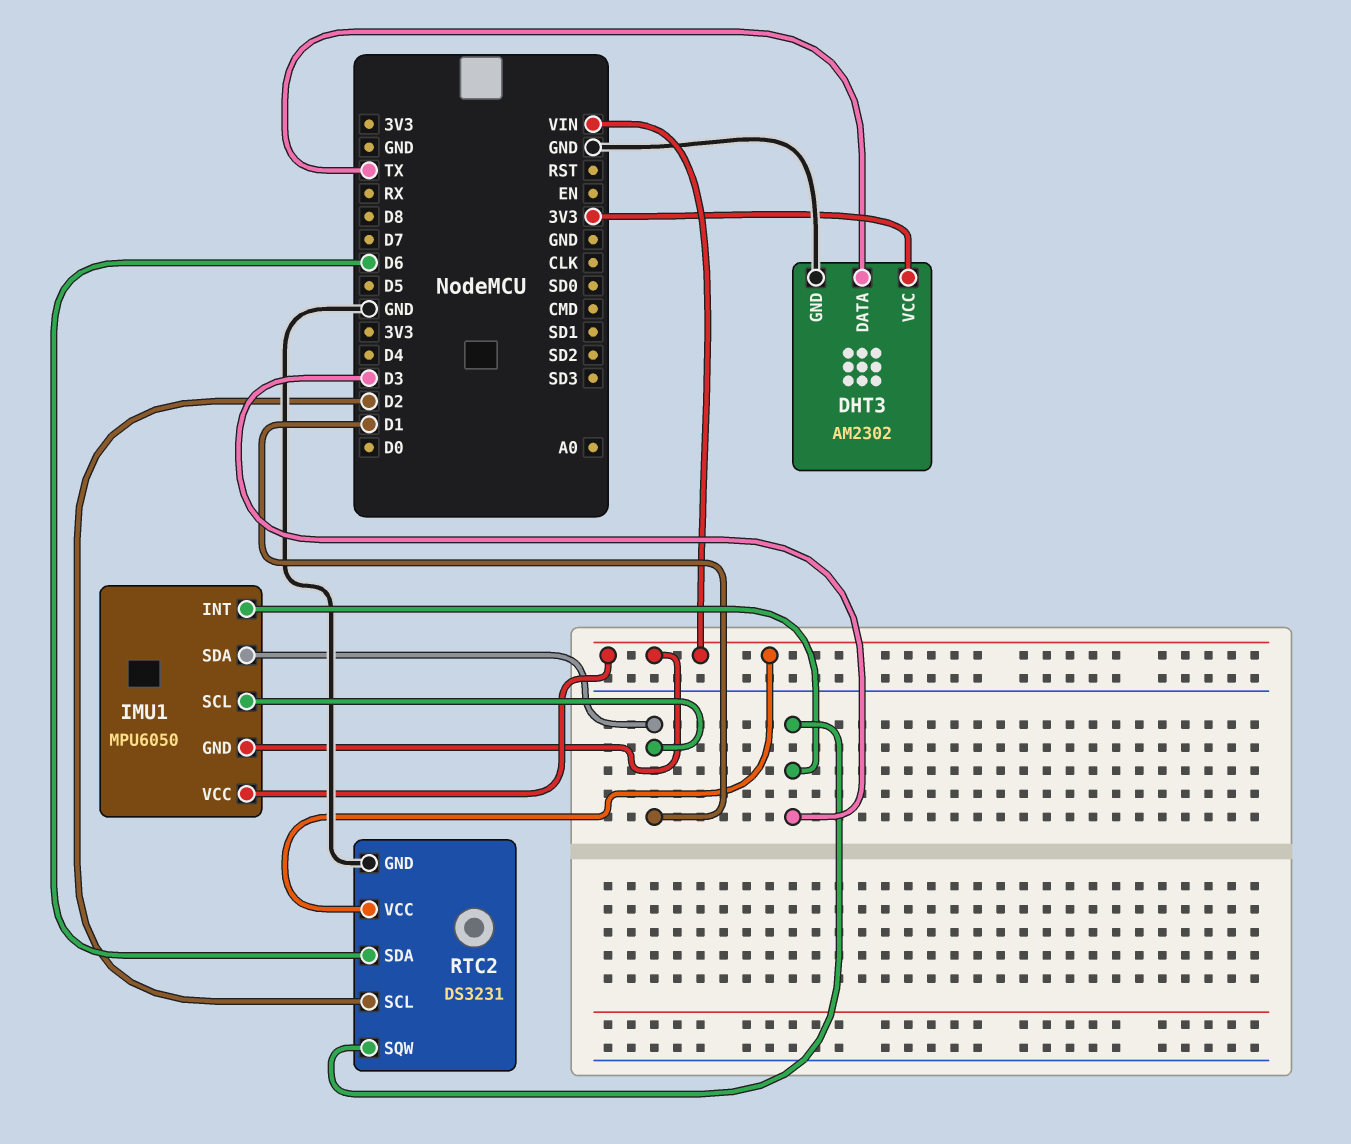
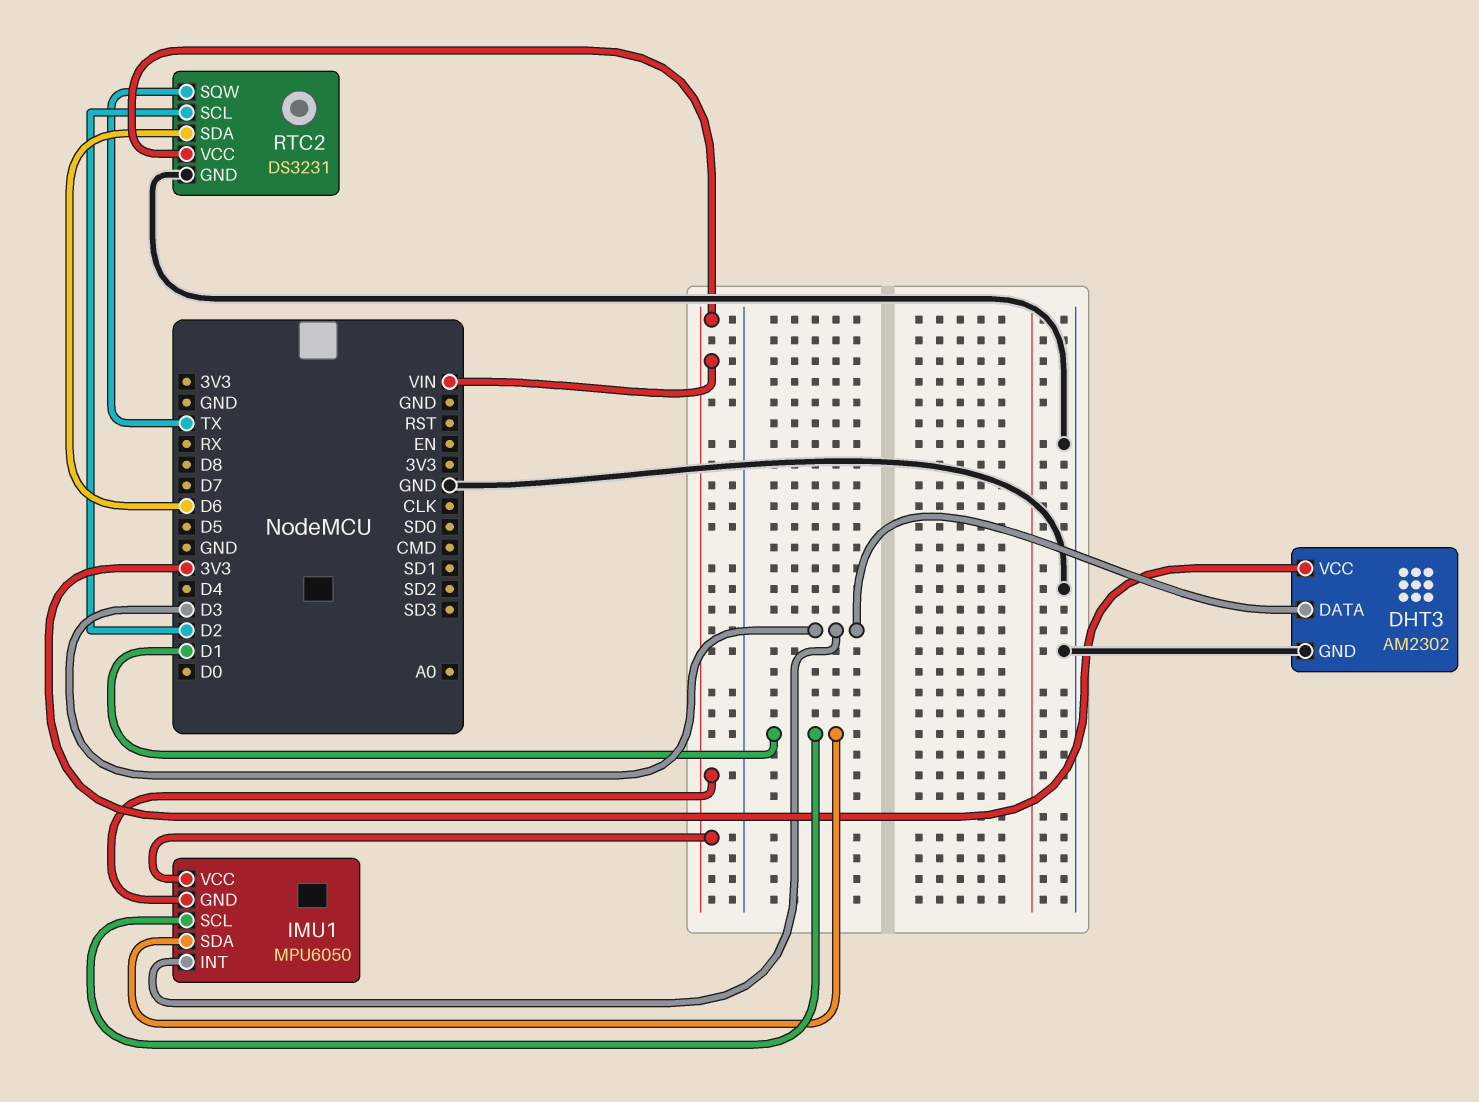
DHT3 pin DATA: TX -> D3
RTC2 pin SQW: D3 -> TX

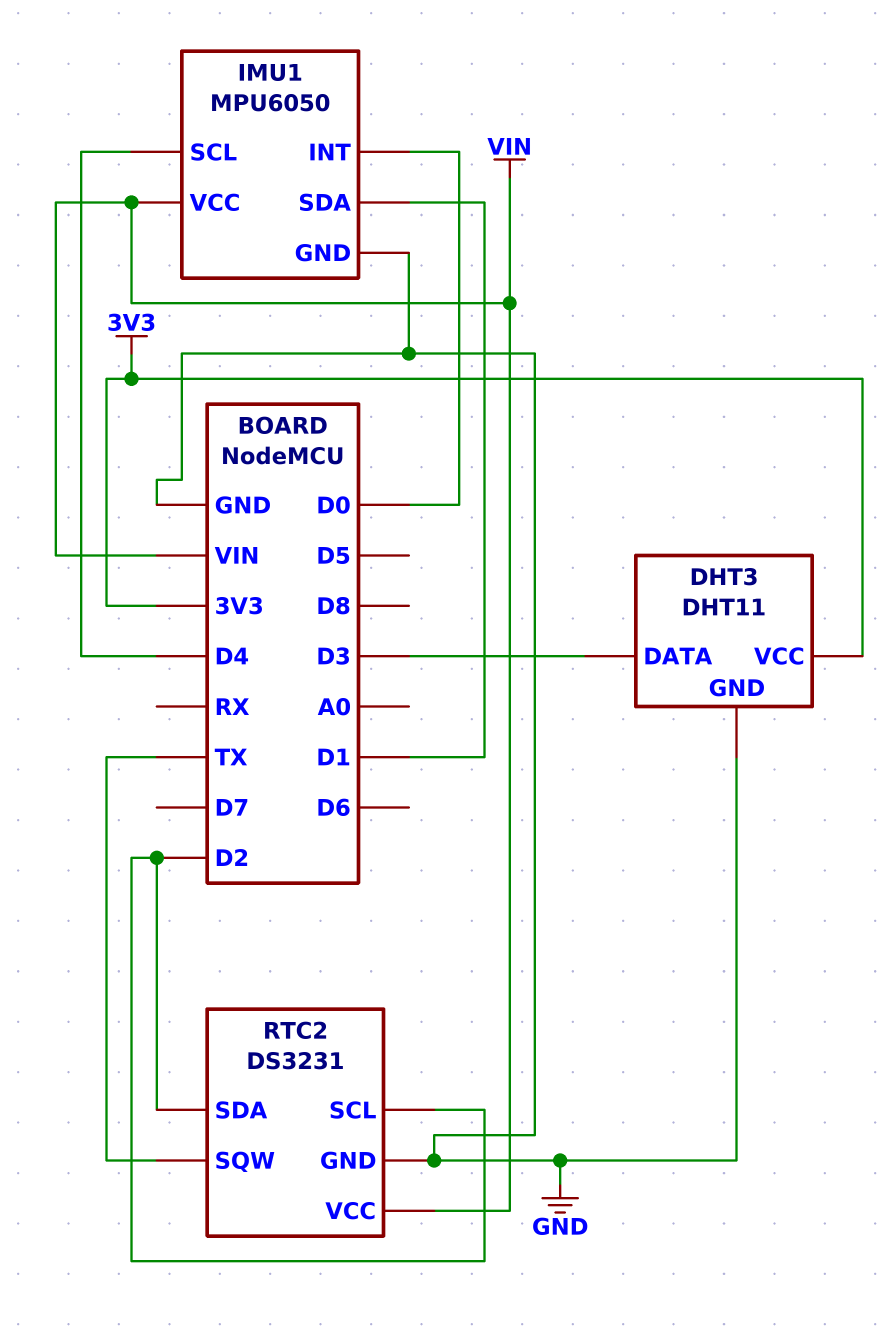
DHT3: AM2302 -> DHT11
IMU1 pin GND: VIN -> GND
IMU1 pin INT: D3 -> D0
IMU1 pin SCL: D1 -> D4
RTC2 pin SDA: D6 -> D2

